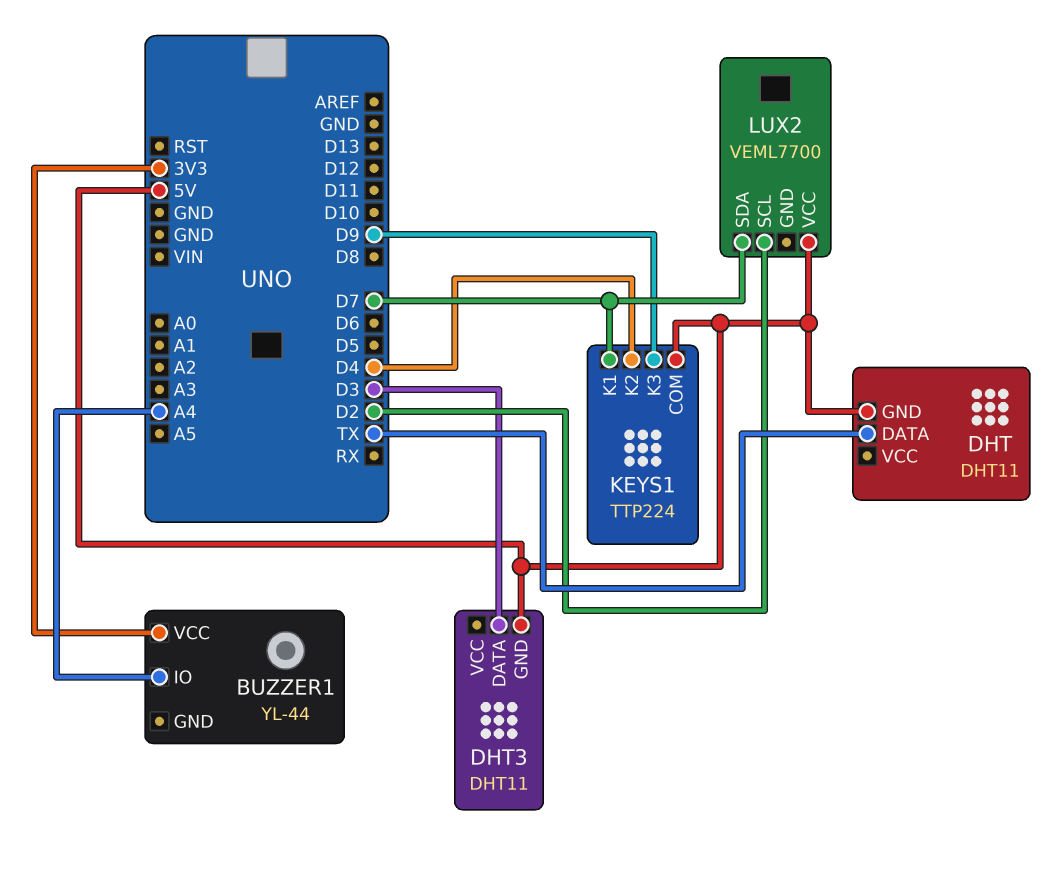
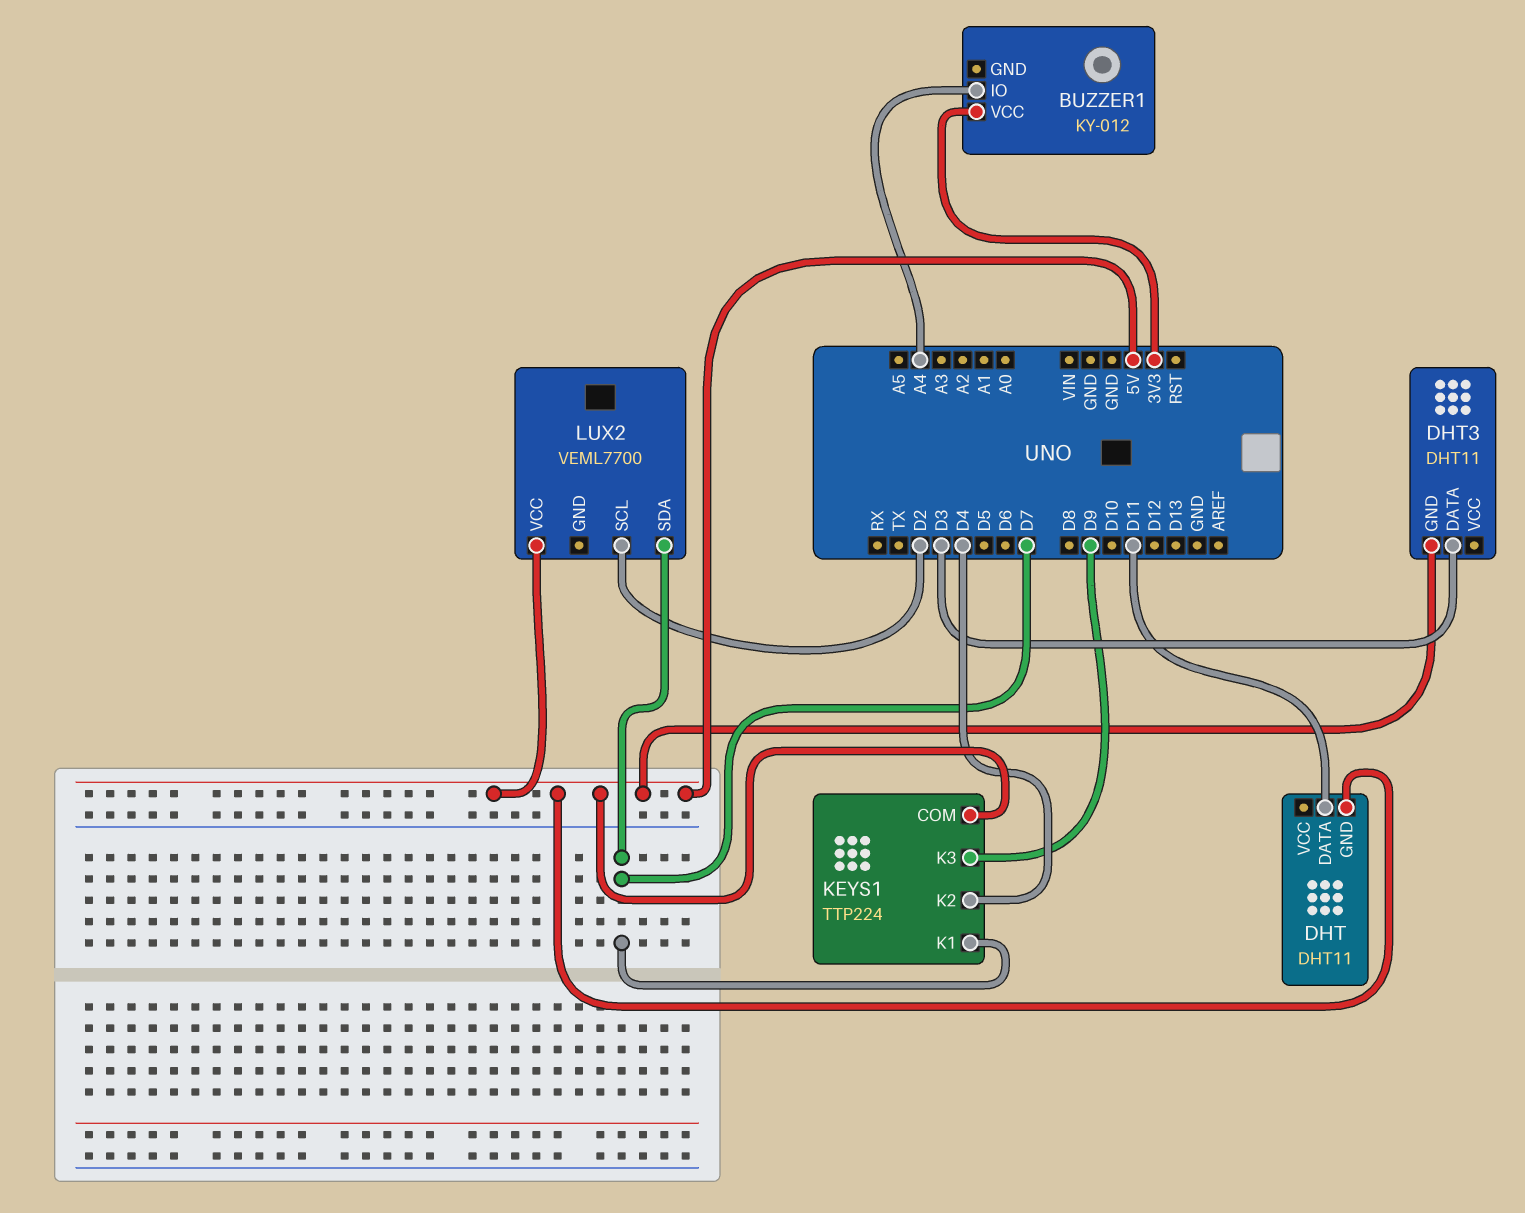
BUZZER1: YL-44 -> KY-012
DHT pin DATA: TX -> D11

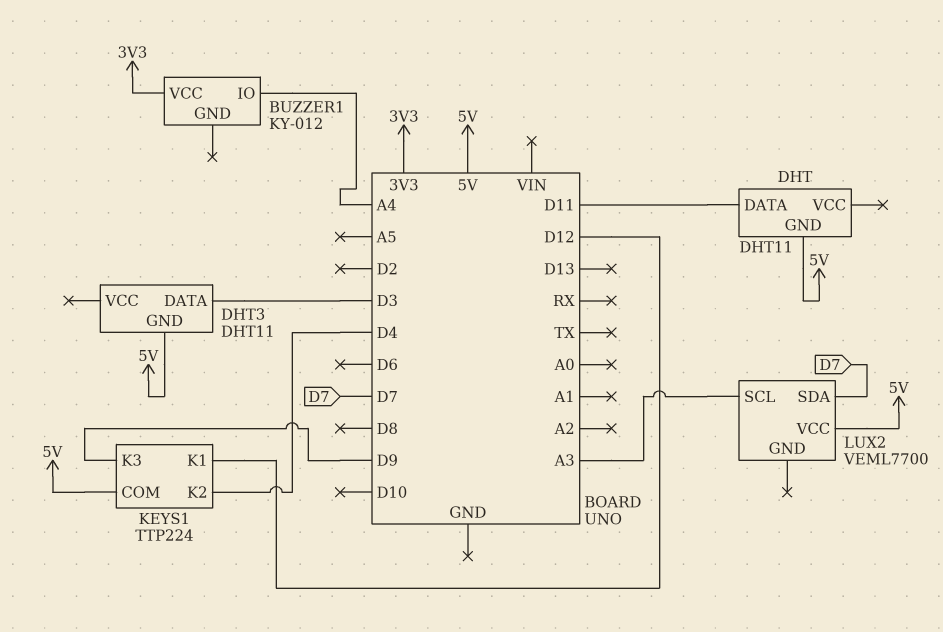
KEYS1 pin K1: D7 -> D12
LUX2 pin SCL: D2 -> A3

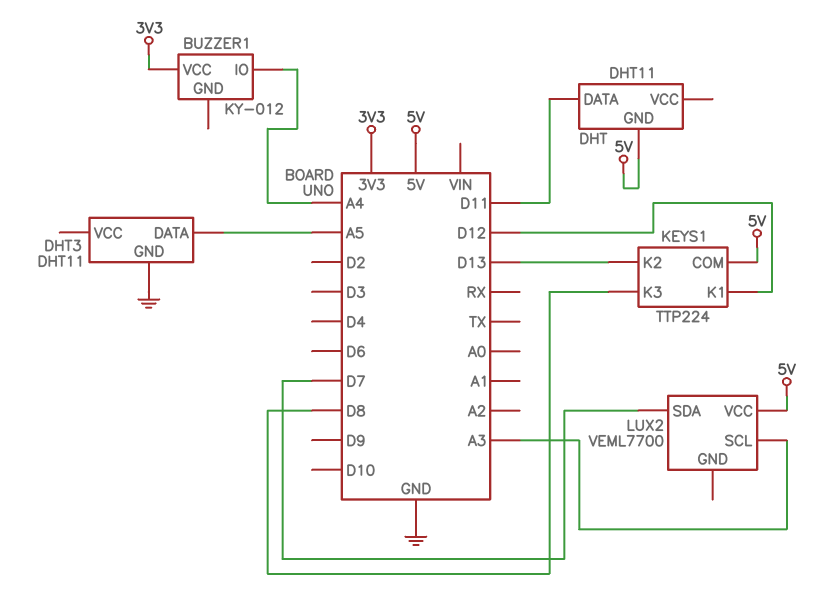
DHT3 pin DATA: D3 -> A5
DHT3 pin GND: 5V -> GND
KEYS1 pin K2: D4 -> D13
KEYS1 pin K3: D9 -> D8

